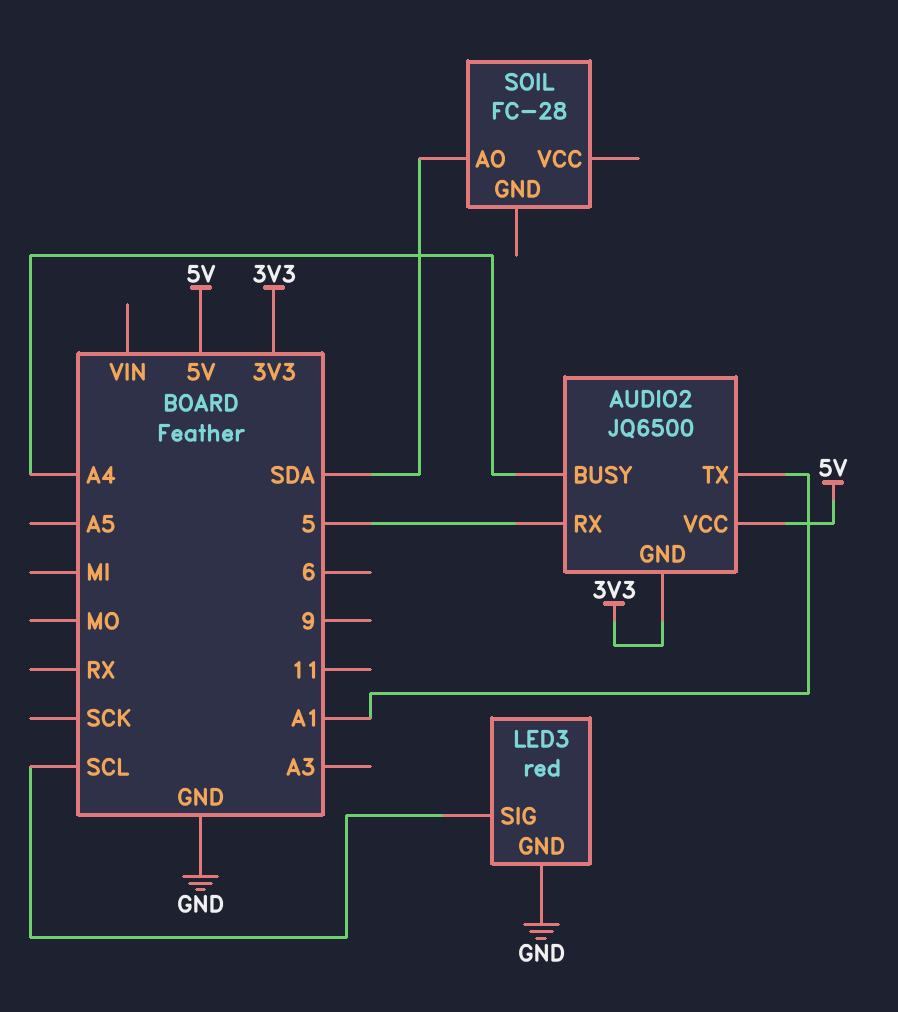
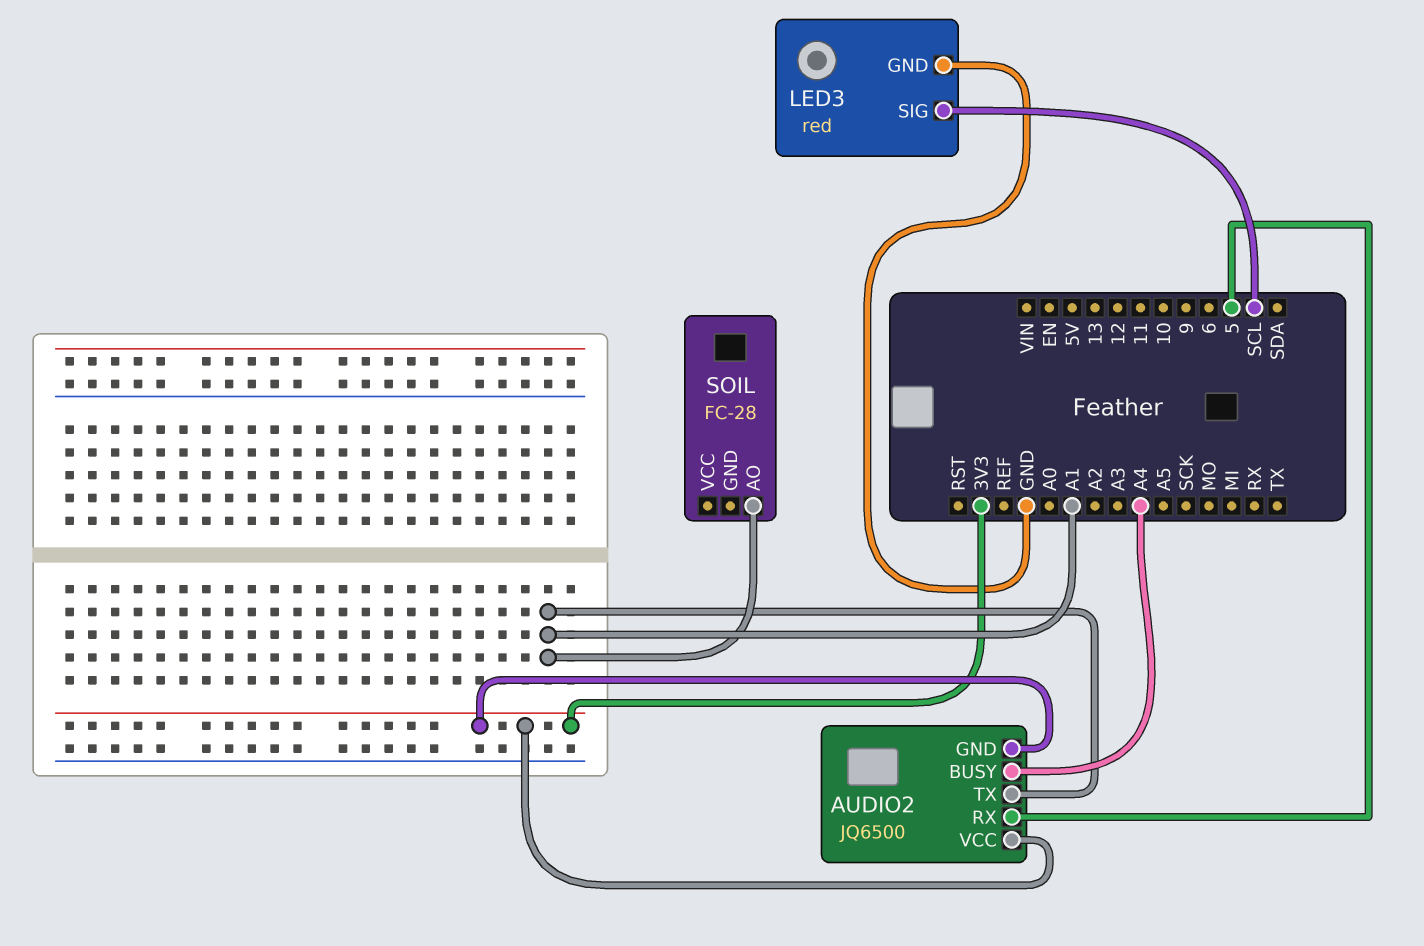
AUDIO2 pin VCC: 5V -> 3V3
SOIL pin AO: SDA -> A1

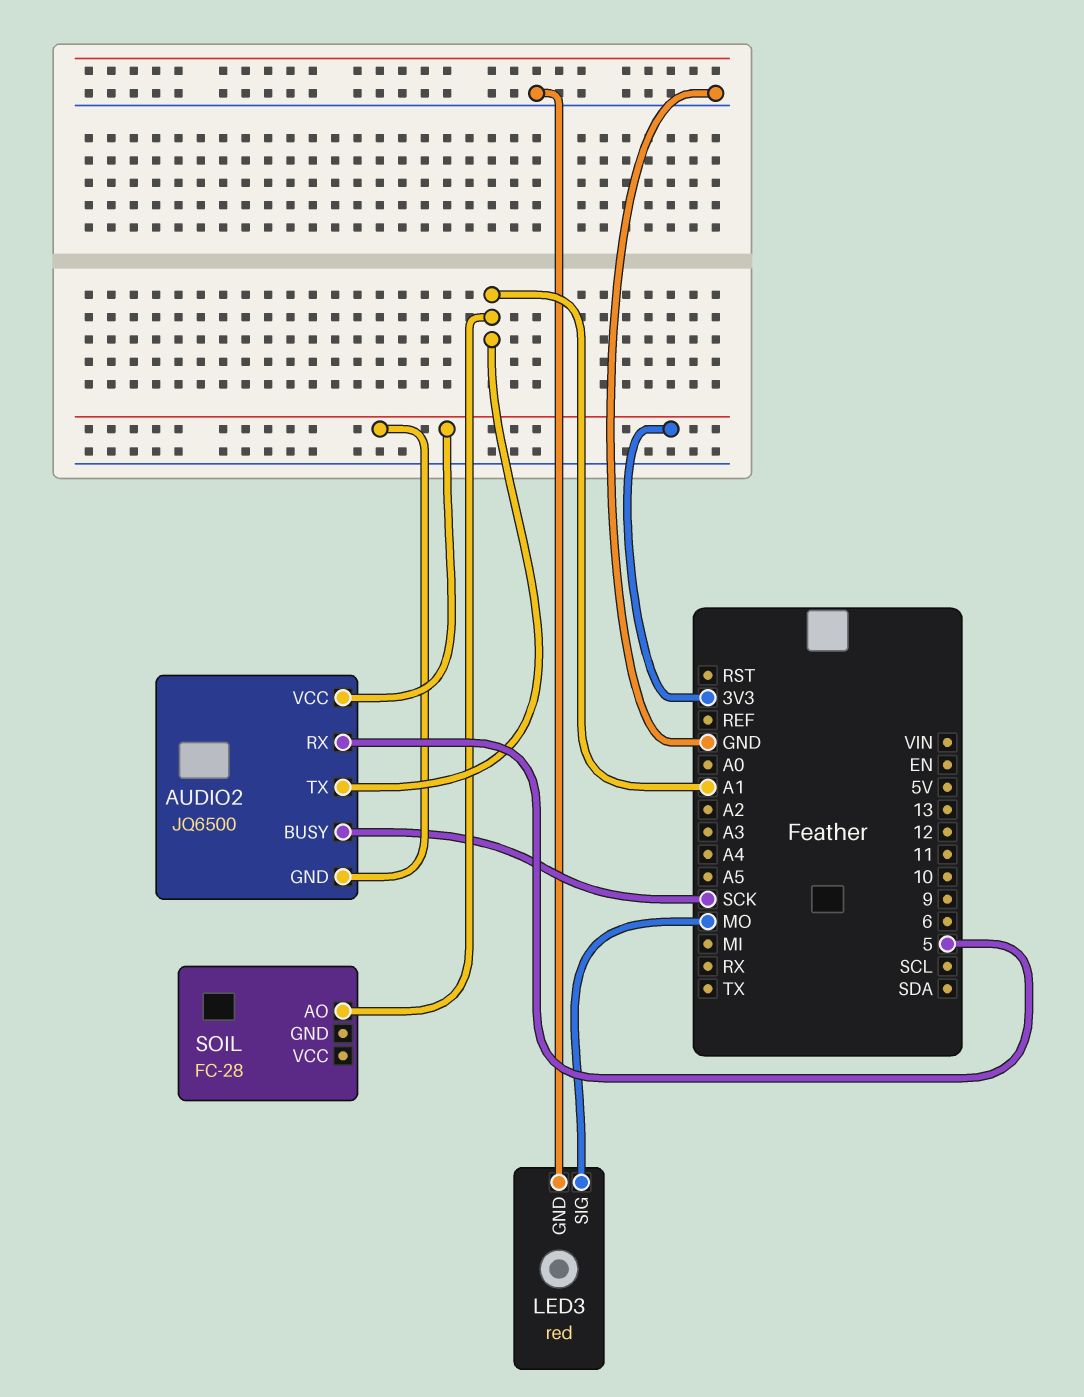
AUDIO2 pin BUSY: A4 -> SCK
LED3 pin SIG: SCL -> MO

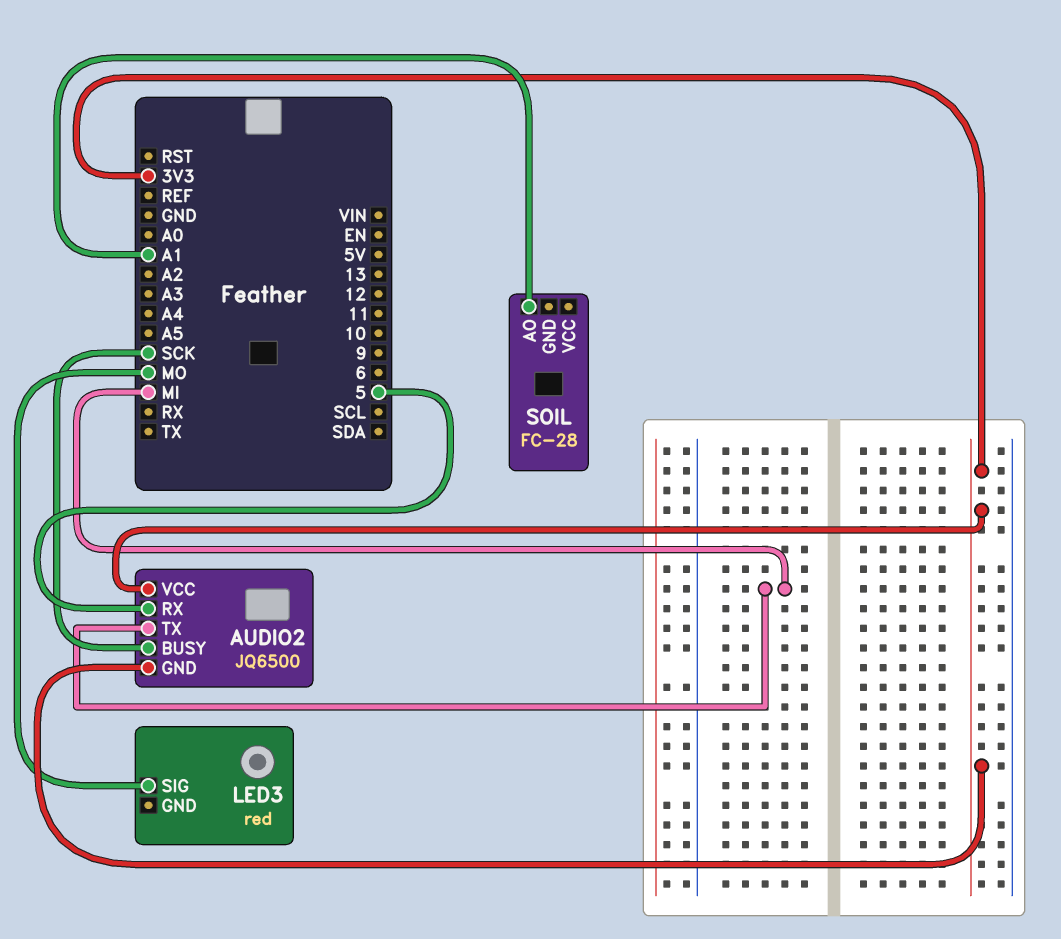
AUDIO2 pin TX: A1 -> MI
LED3 pin GND: GND -> none

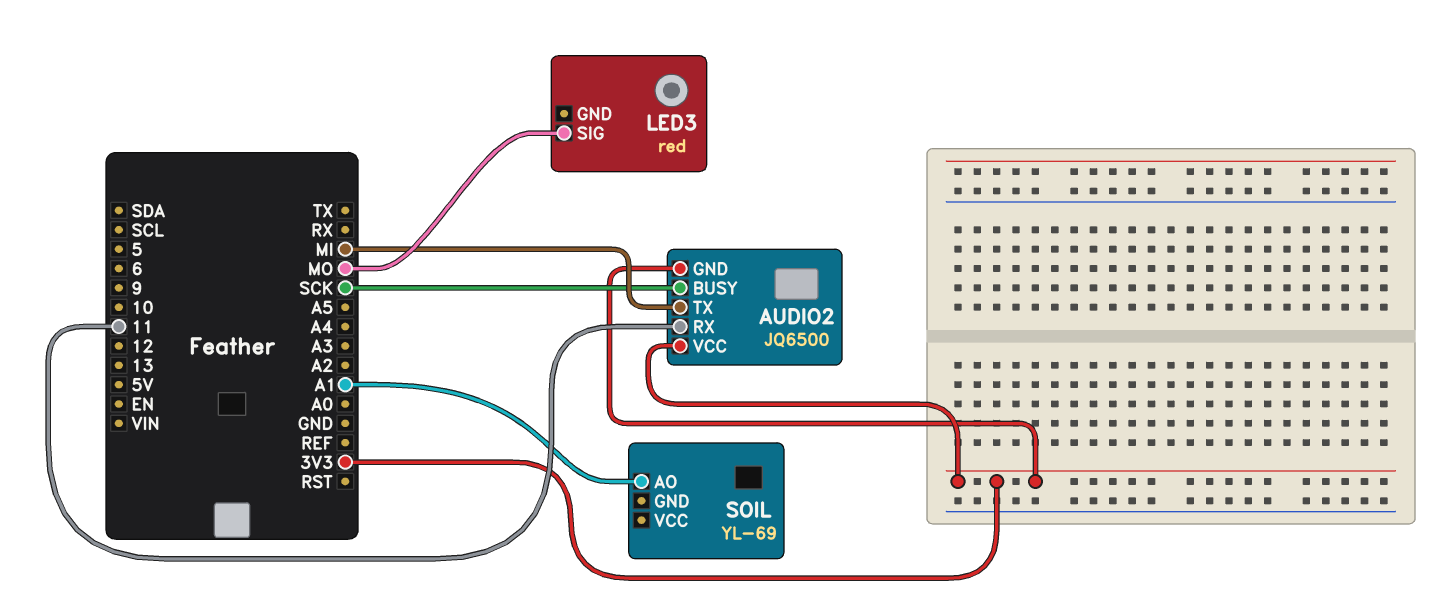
AUDIO2 pin RX: 5 -> 11
SOIL: FC-28 -> YL-69

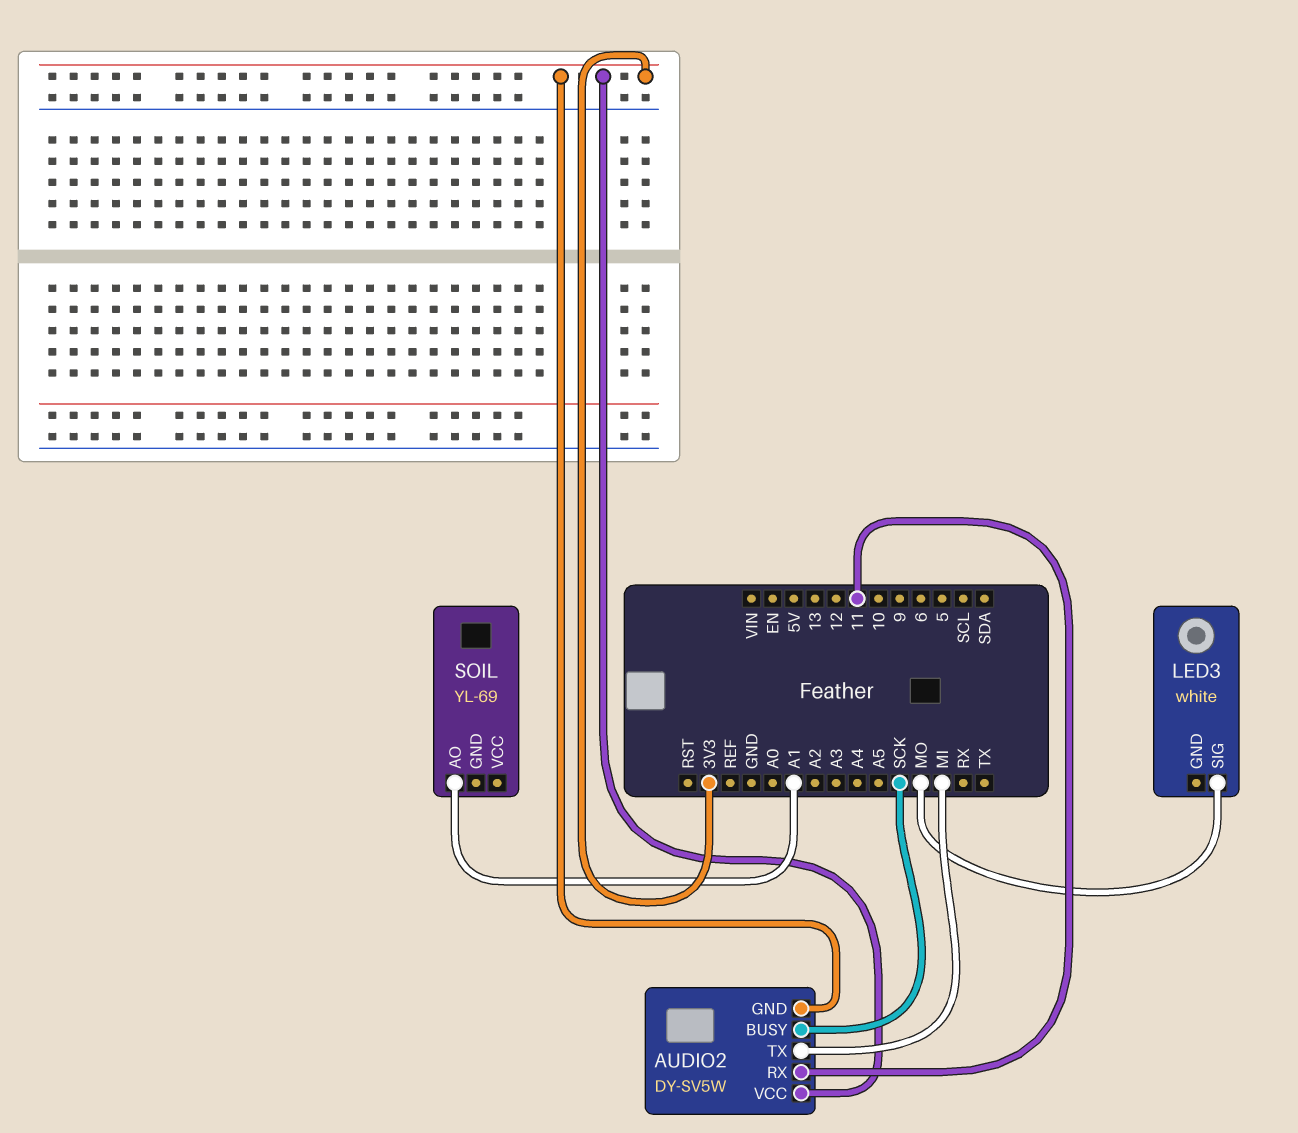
AUDIO2: JQ6500 -> DY-SV5W
LED3: red -> white

